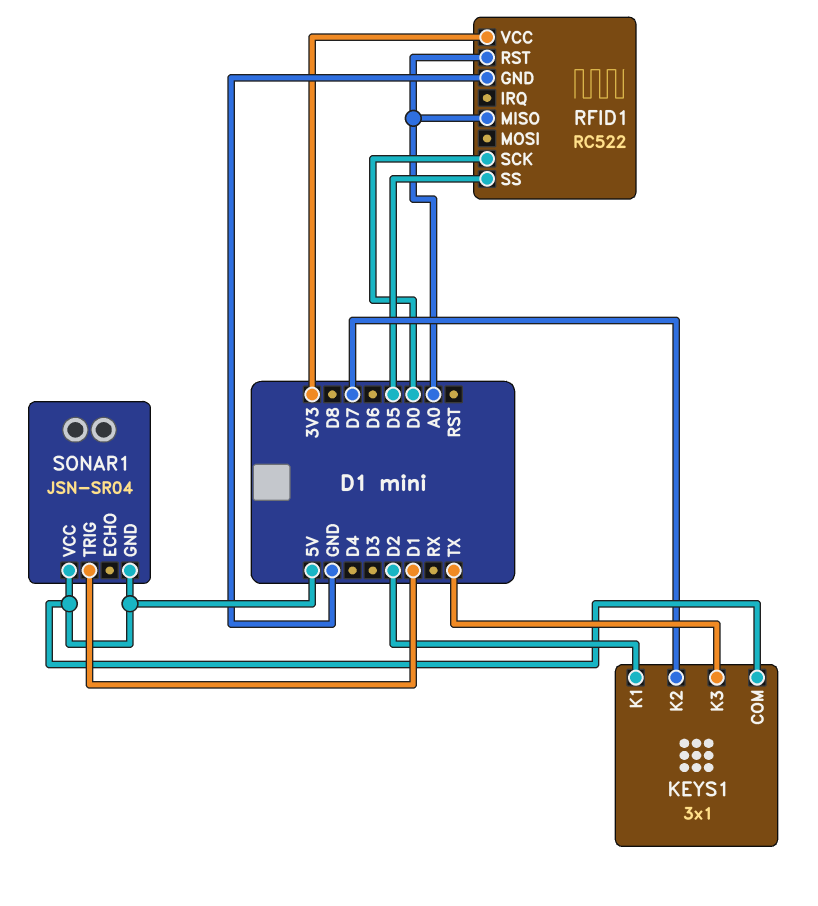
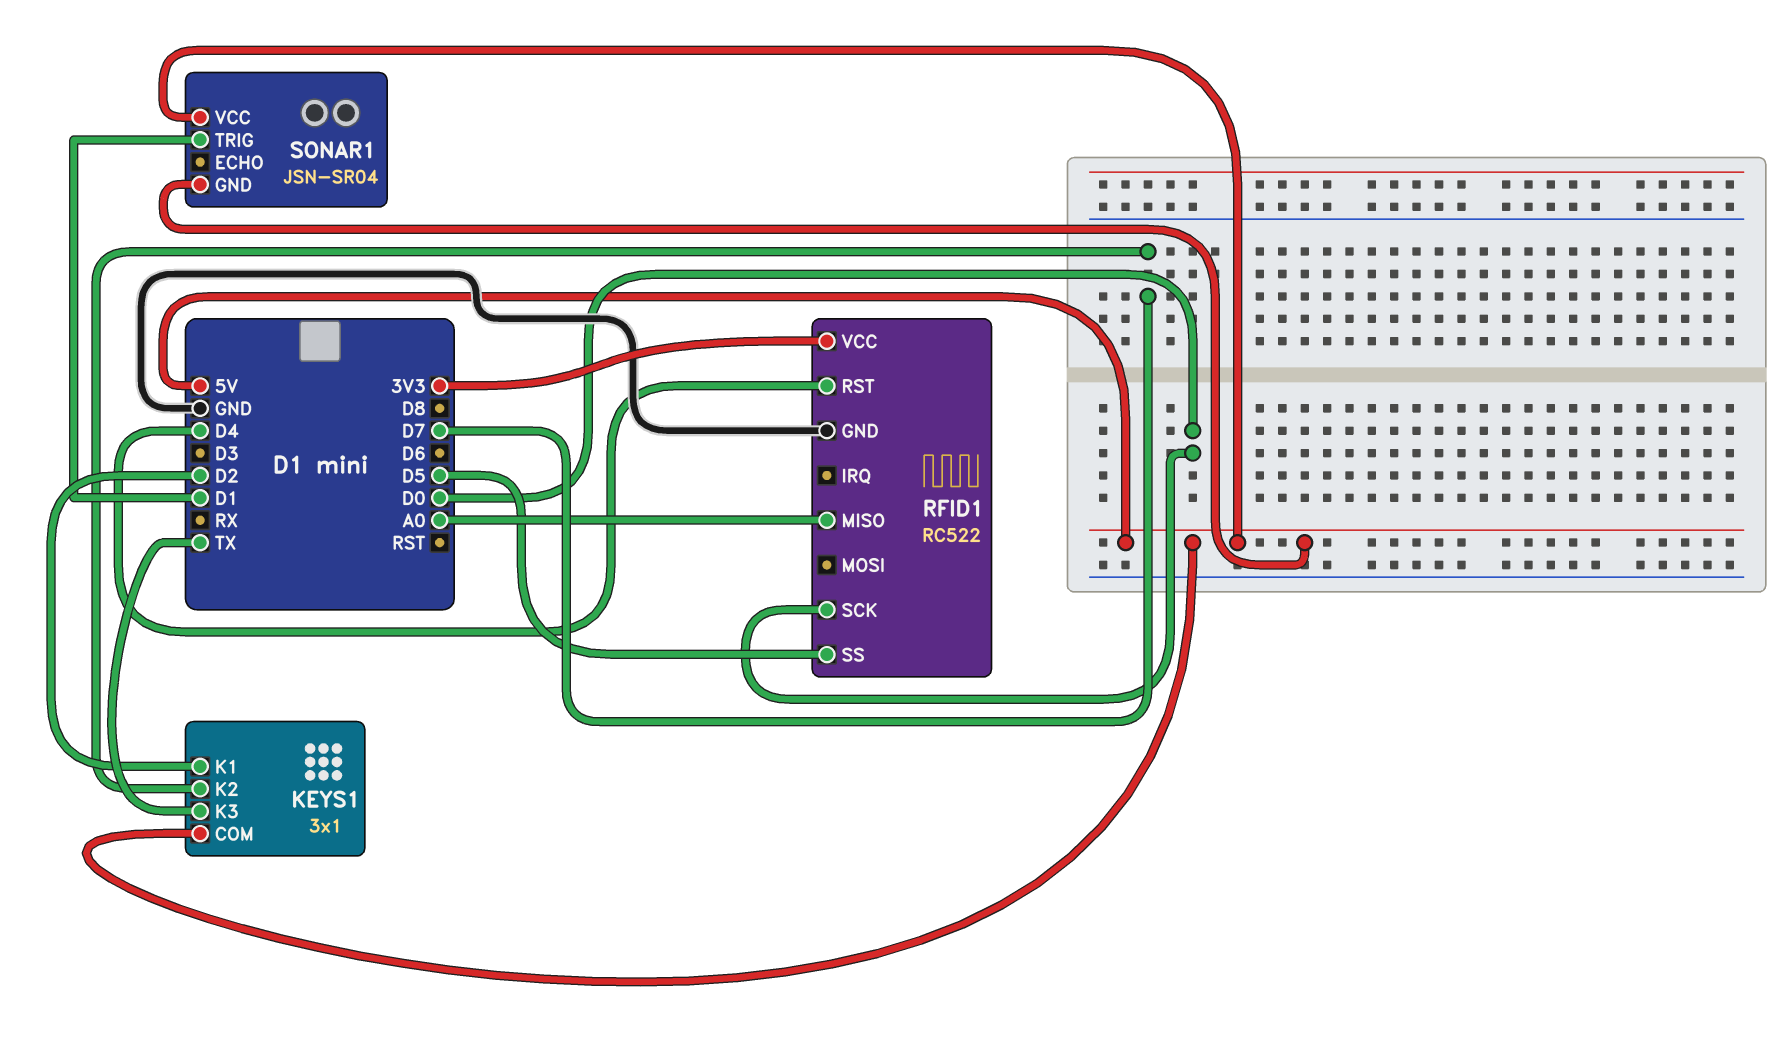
RFID1 pin RST: A0 -> D4

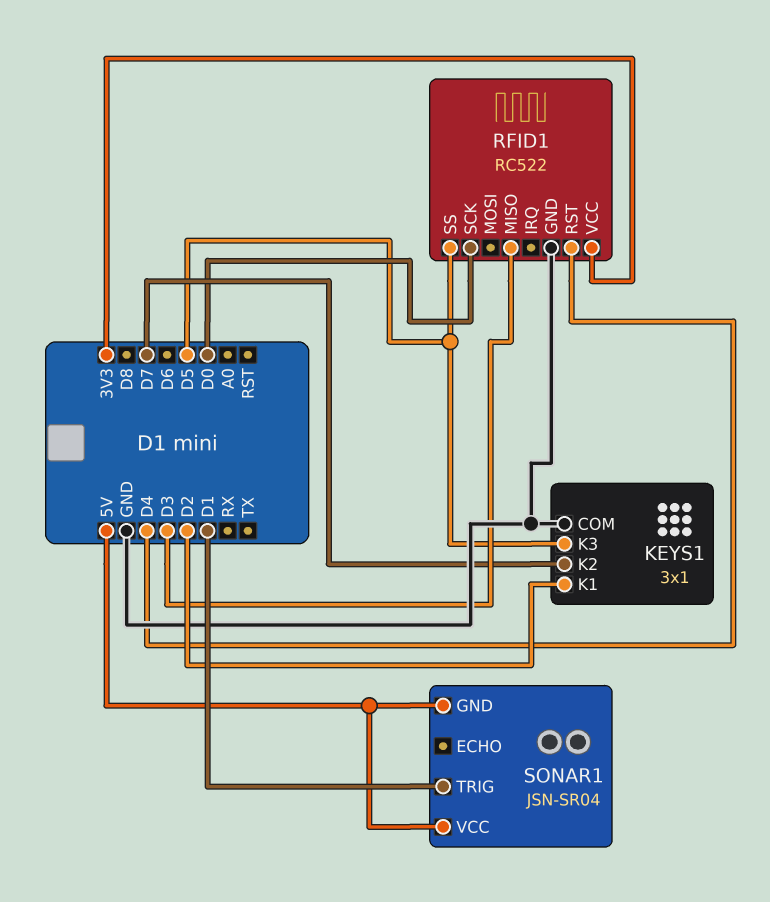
KEYS1 pin COM: 5V -> GND
KEYS1 pin K3: TX -> D5
RFID1 pin MISO: A0 -> D3

